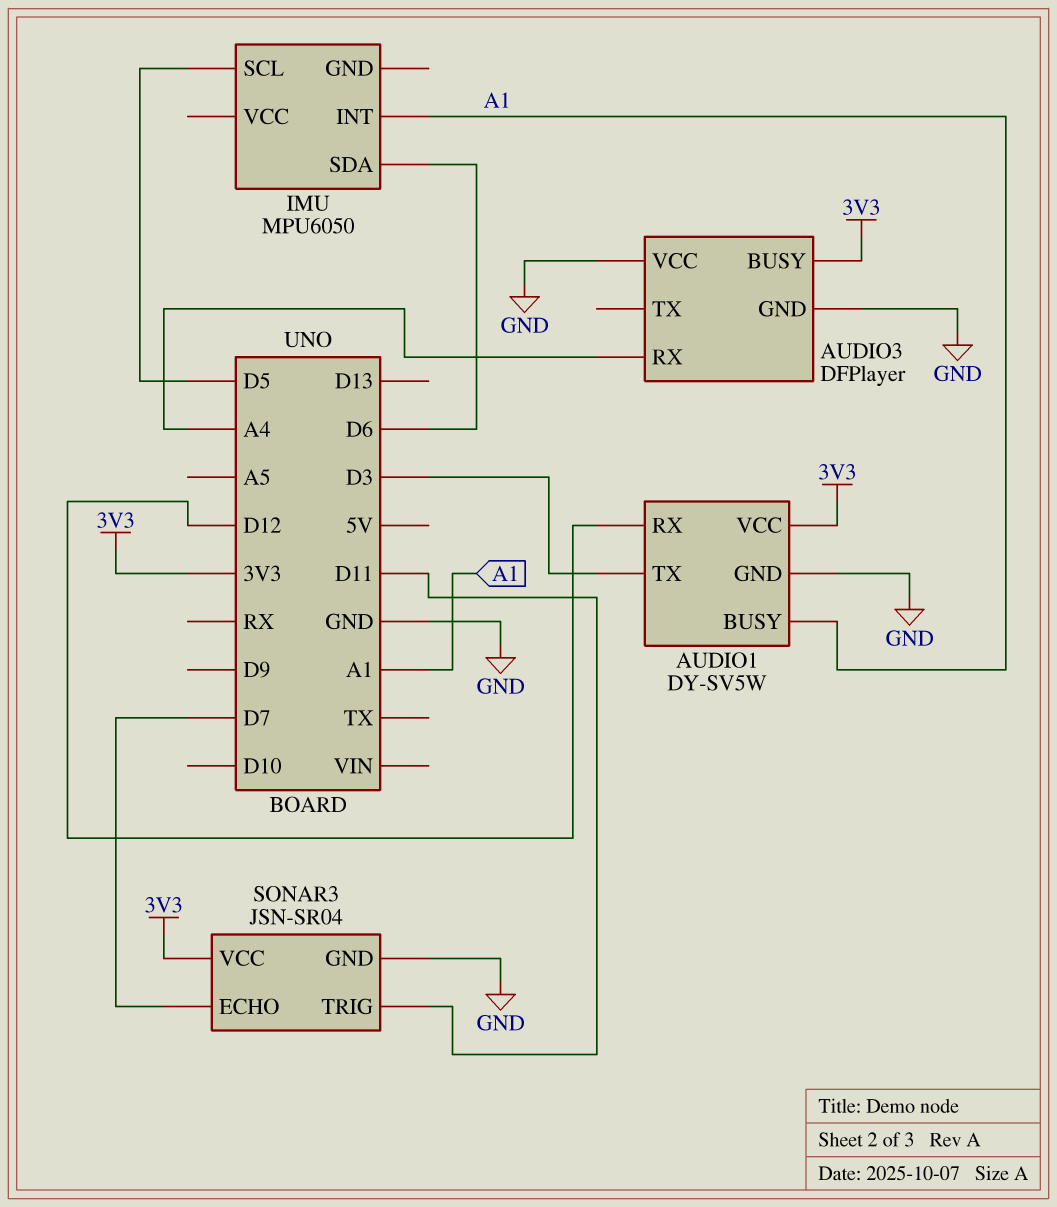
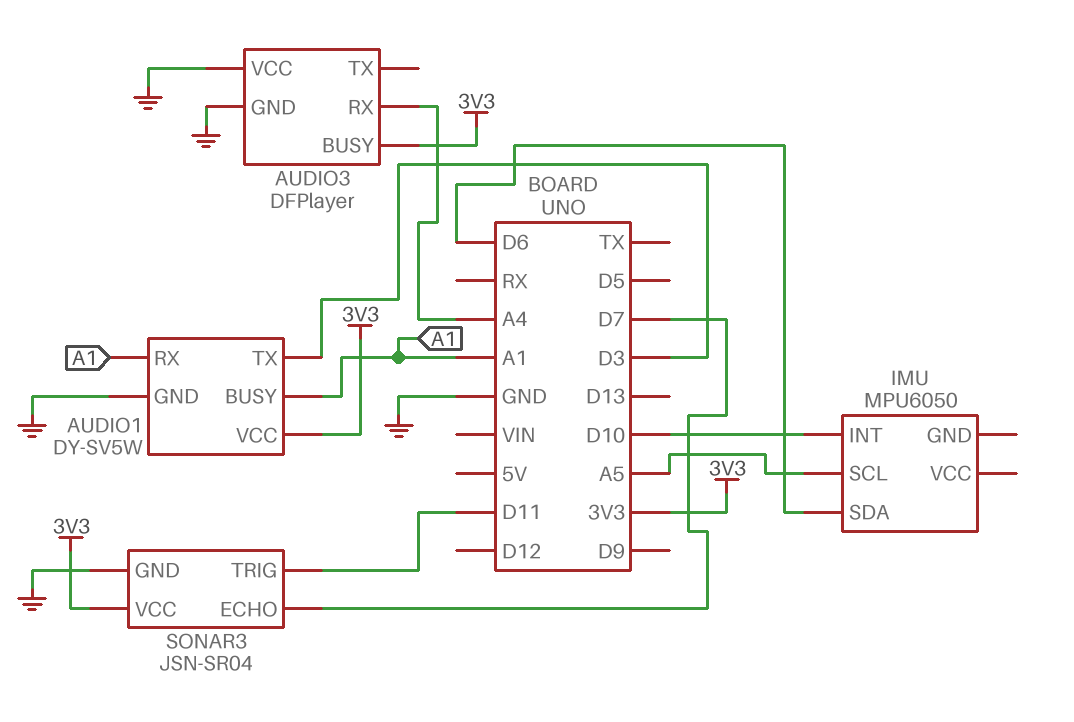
AUDIO1 pin RX: D12 -> A1
IMU pin INT: A1 -> D10
IMU pin SCL: D5 -> A5

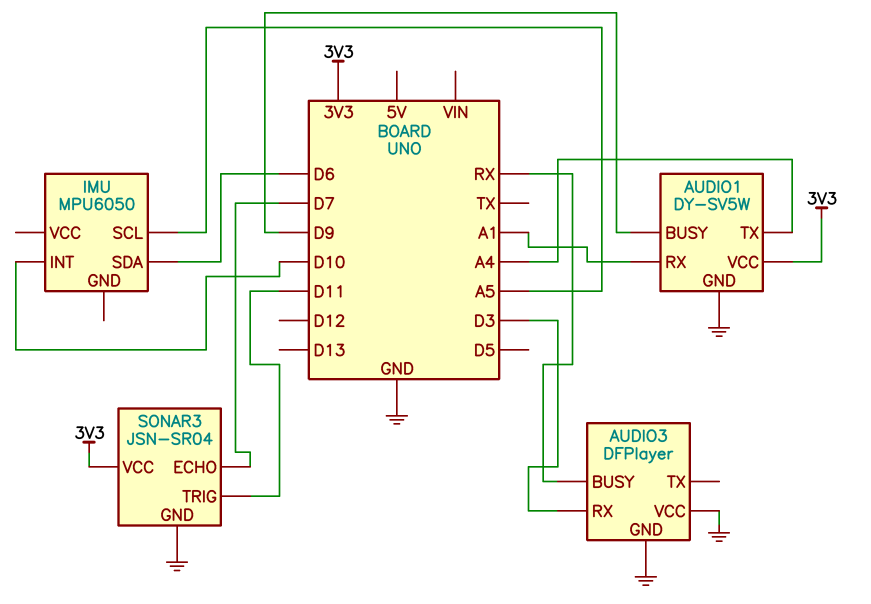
AUDIO1 pin BUSY: A1 -> D9
AUDIO1 pin TX: D3 -> A4
AUDIO3 pin BUSY: 3V3 -> RX
AUDIO3 pin RX: A4 -> D3

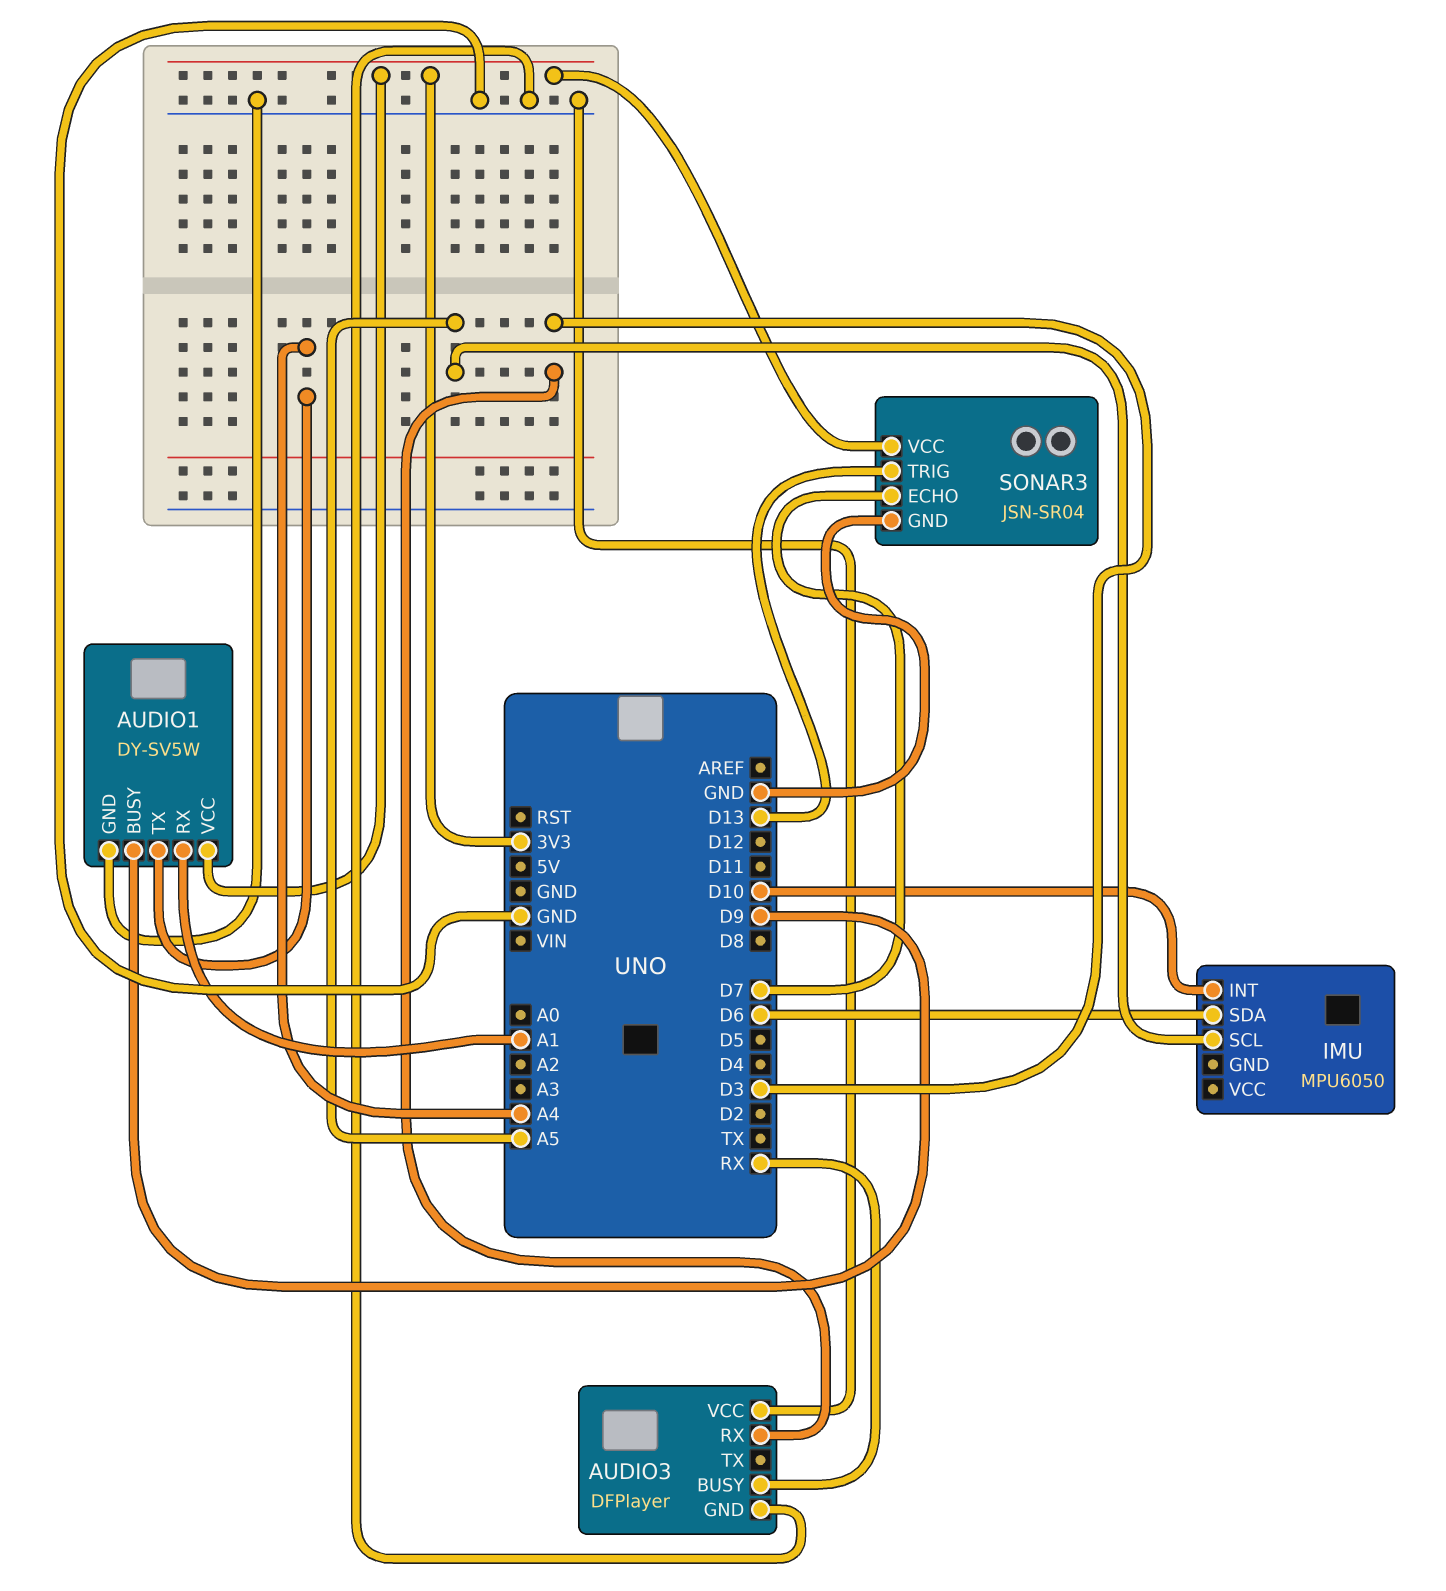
SONAR3 pin TRIG: D11 -> D13

